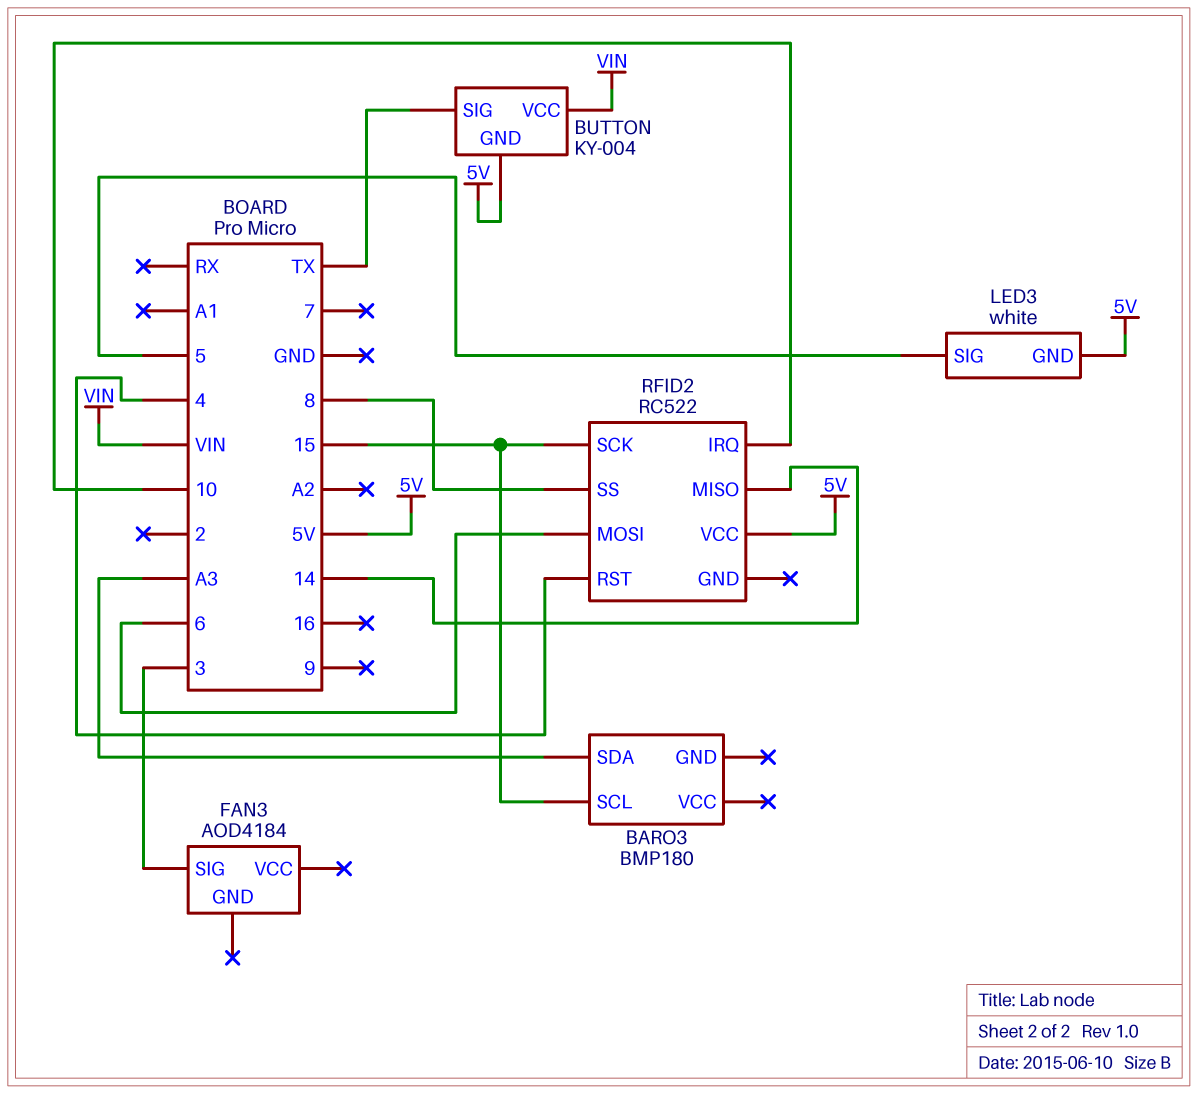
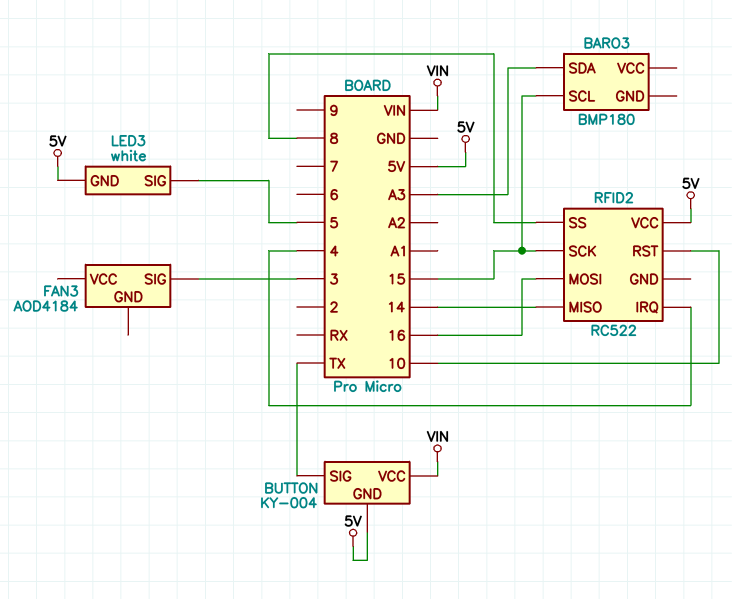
RFID2 pin IRQ: 10 -> 4
RFID2 pin MOSI: 6 -> 16
RFID2 pin RST: 4 -> 10

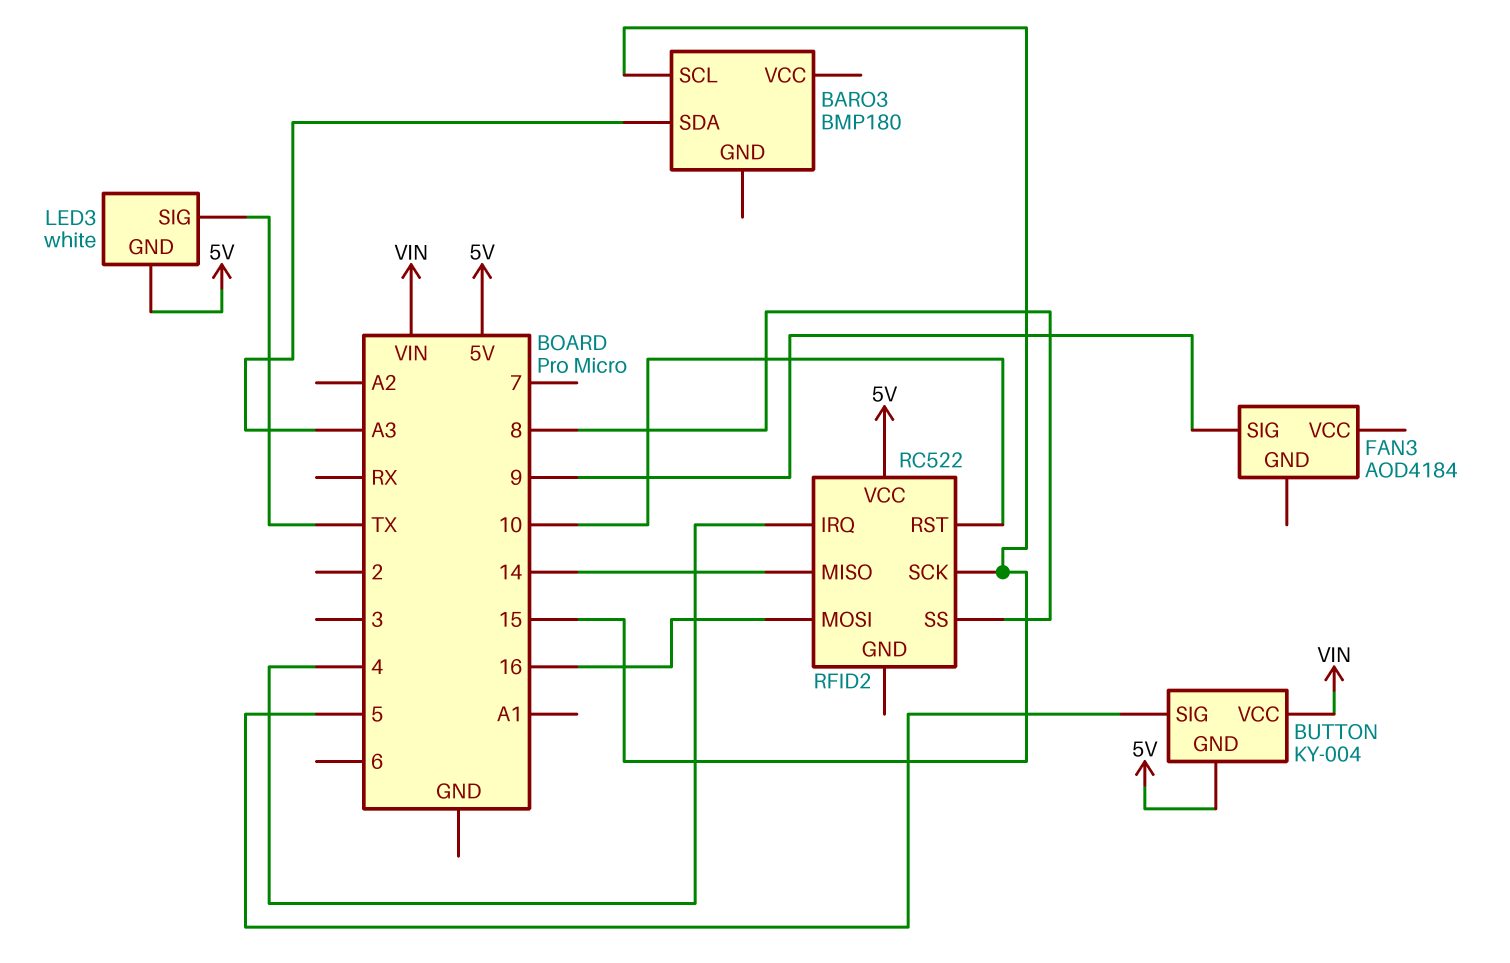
BUTTON pin SIG: TX -> 5
FAN3 pin SIG: 3 -> 9
LED3 pin SIG: 5 -> TX

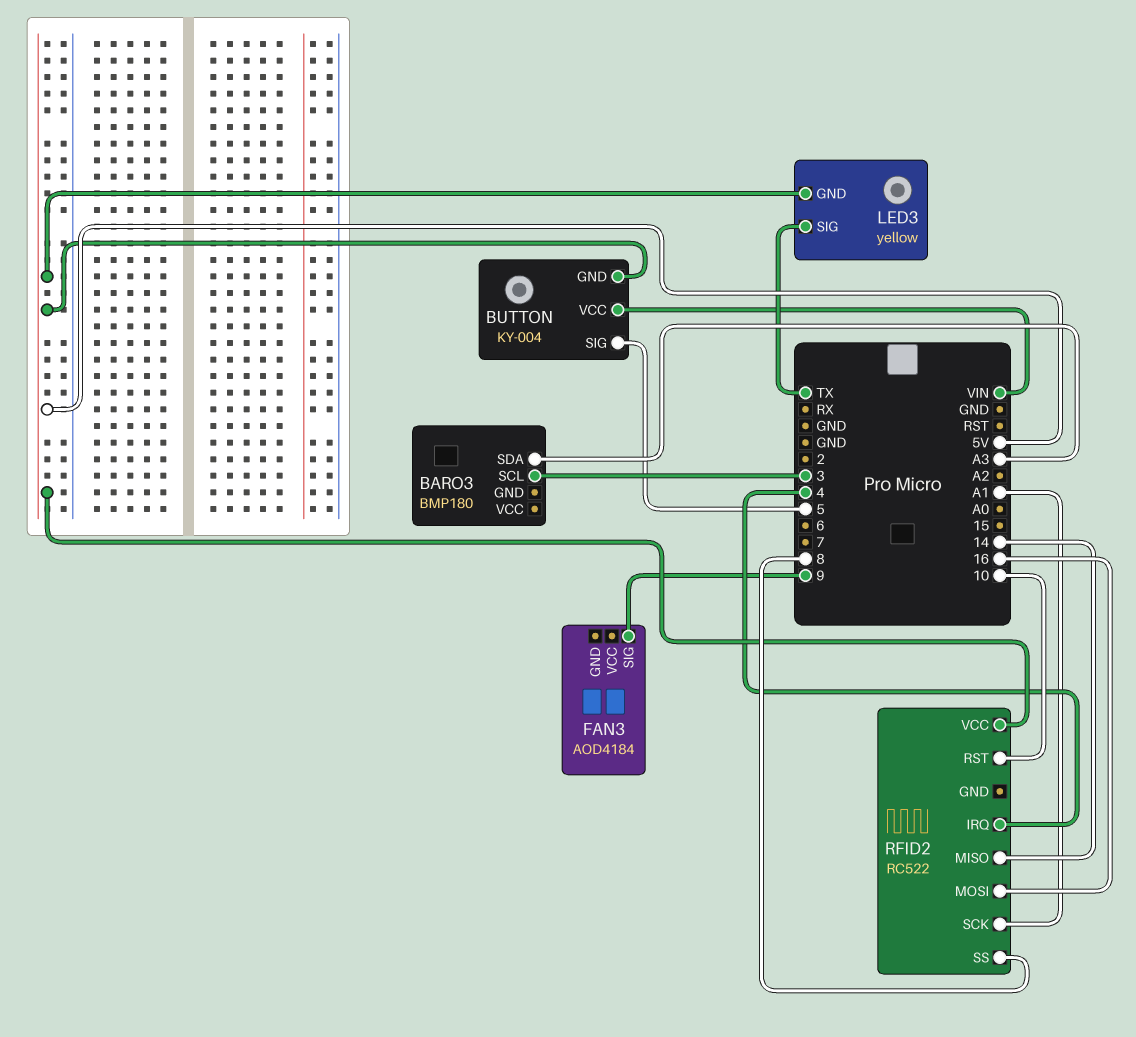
BARO3 pin SCL: 15 -> 3
LED3: white -> yellow
RFID2 pin SCK: 15 -> A1

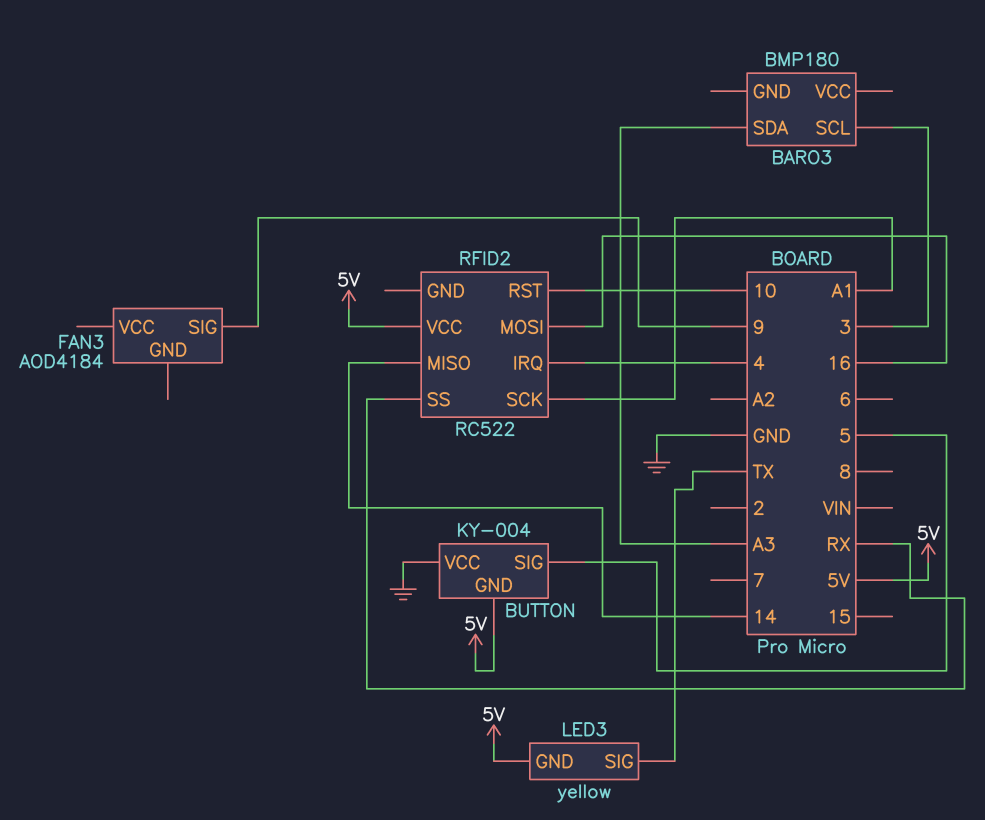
BUTTON pin VCC: VIN -> GND
RFID2 pin SS: 8 -> RX

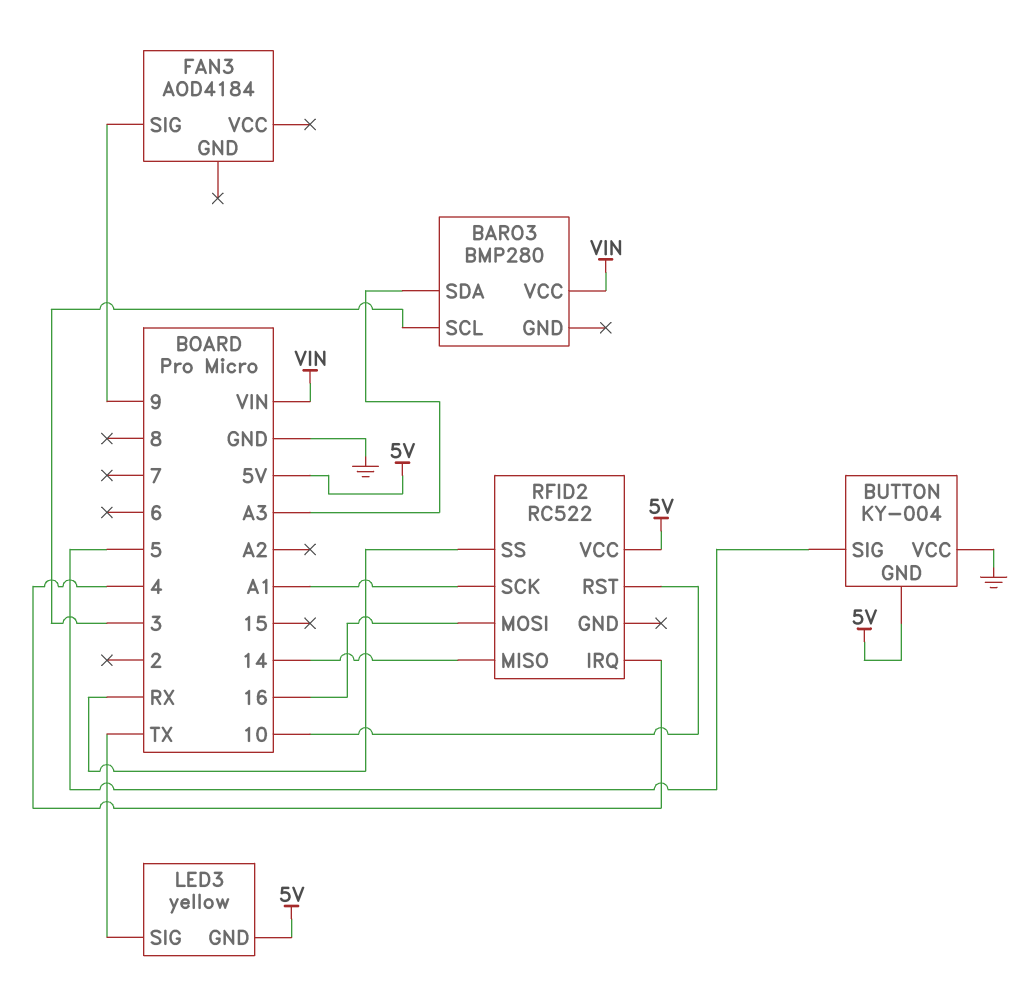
BARO3: BMP180 -> BMP280
BARO3 pin VCC: none -> VIN

